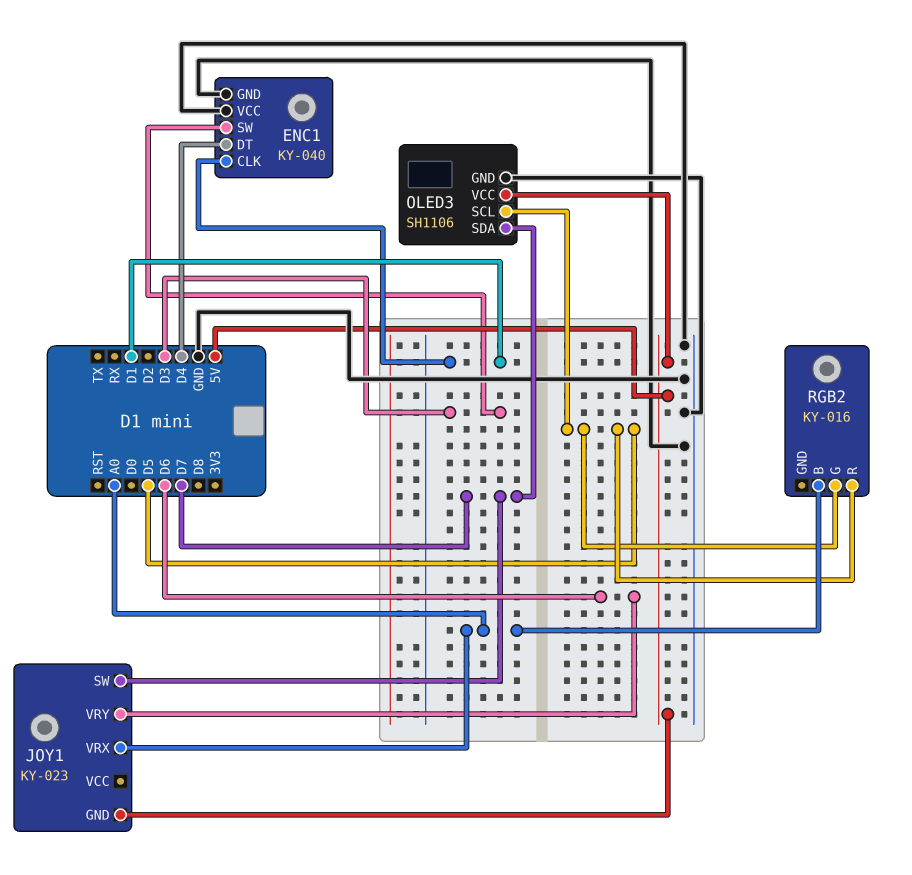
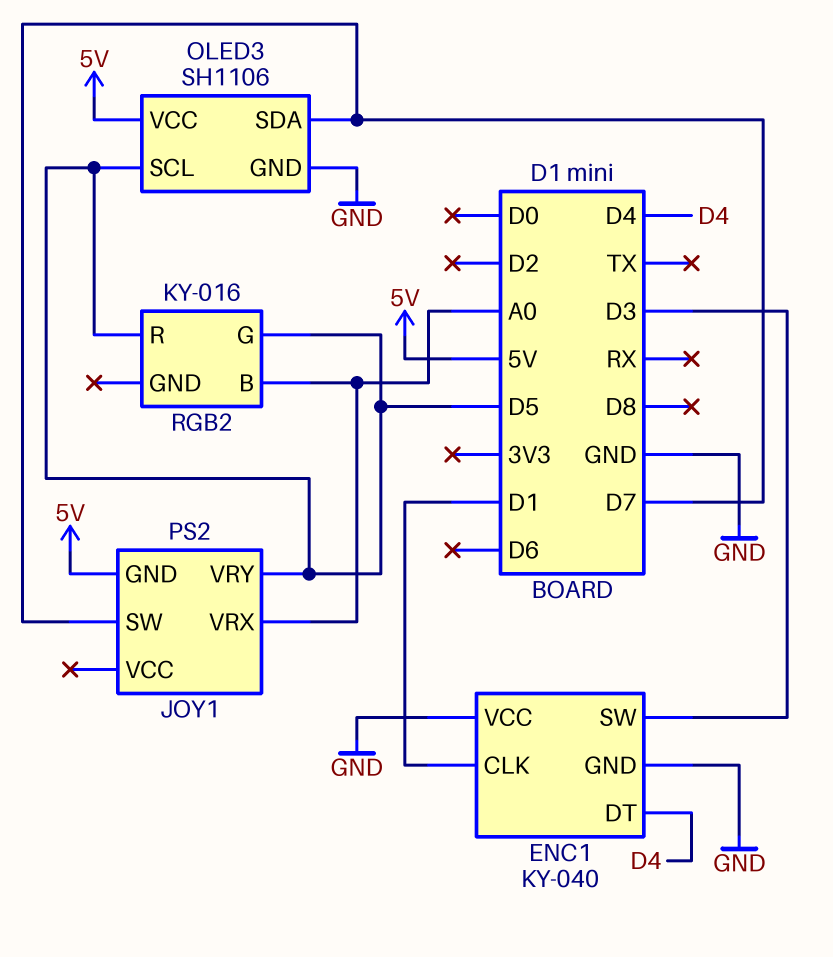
JOY1: KY-023 -> PS2
JOY1 pin VRY: D6 -> D5

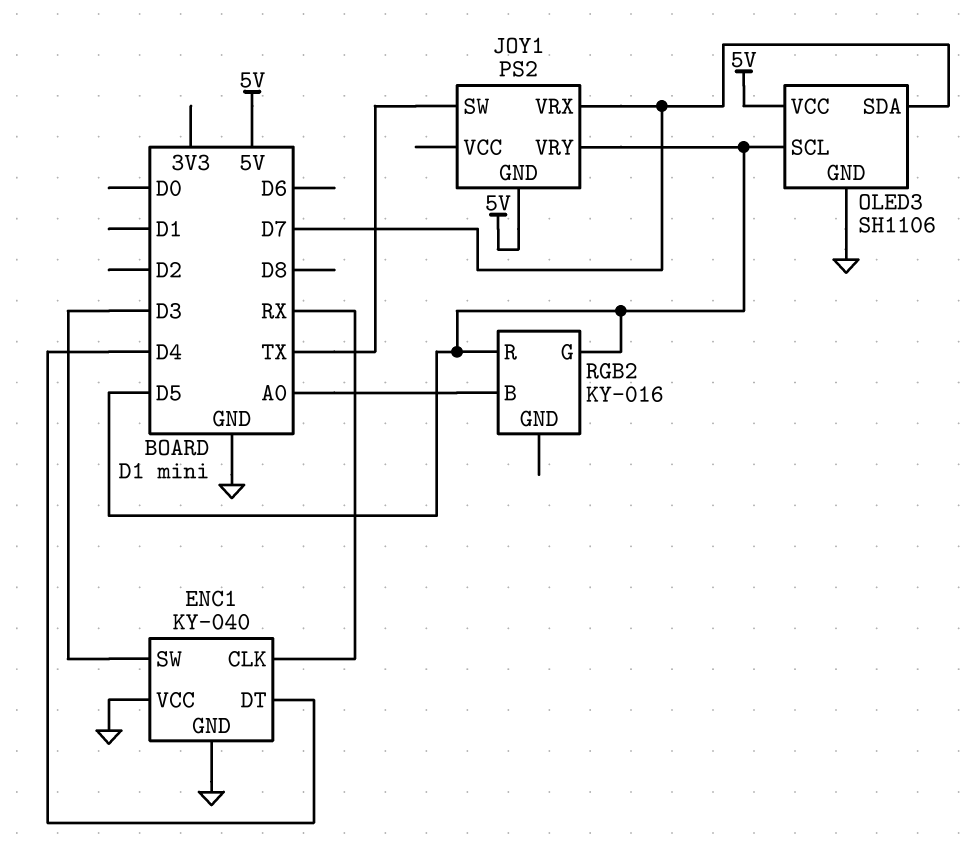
ENC1 pin CLK: D1 -> RX
JOY1 pin SW: D7 -> TX
JOY1 pin VRX: A0 -> D7

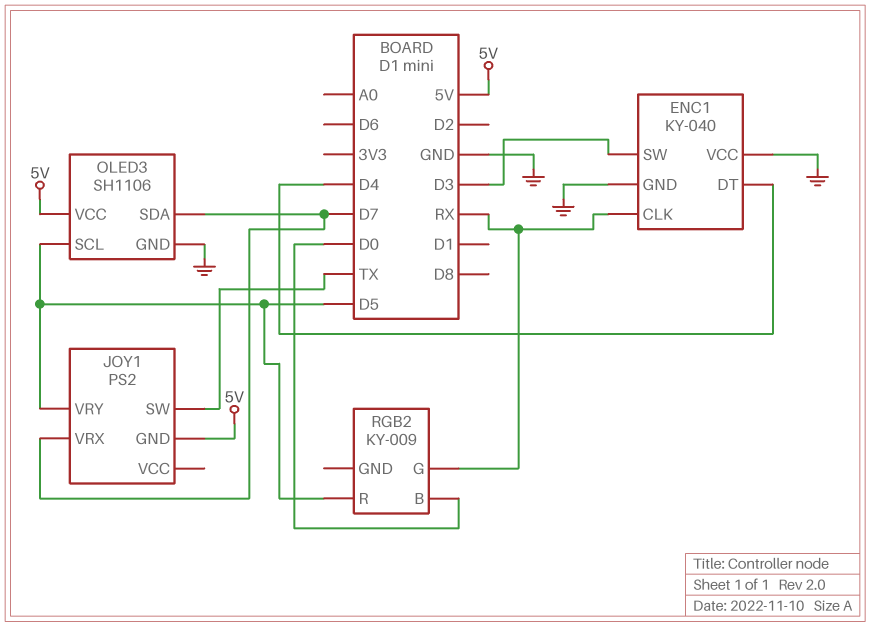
RGB2: KY-016 -> KY-009
RGB2 pin B: A0 -> D0
RGB2 pin G: D5 -> RX

